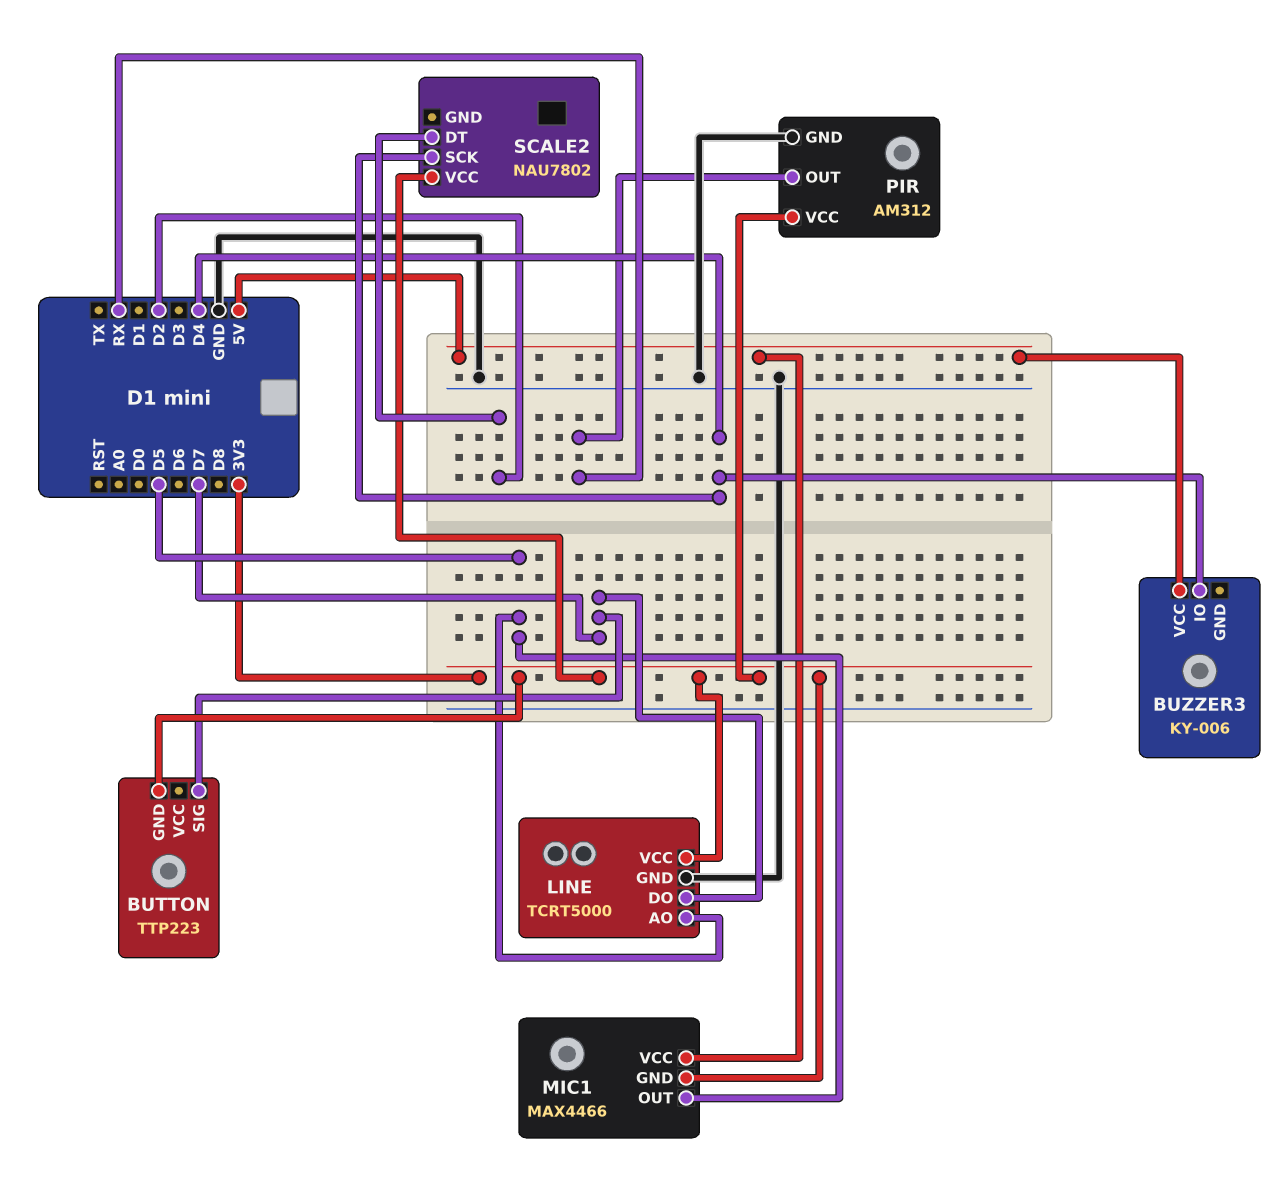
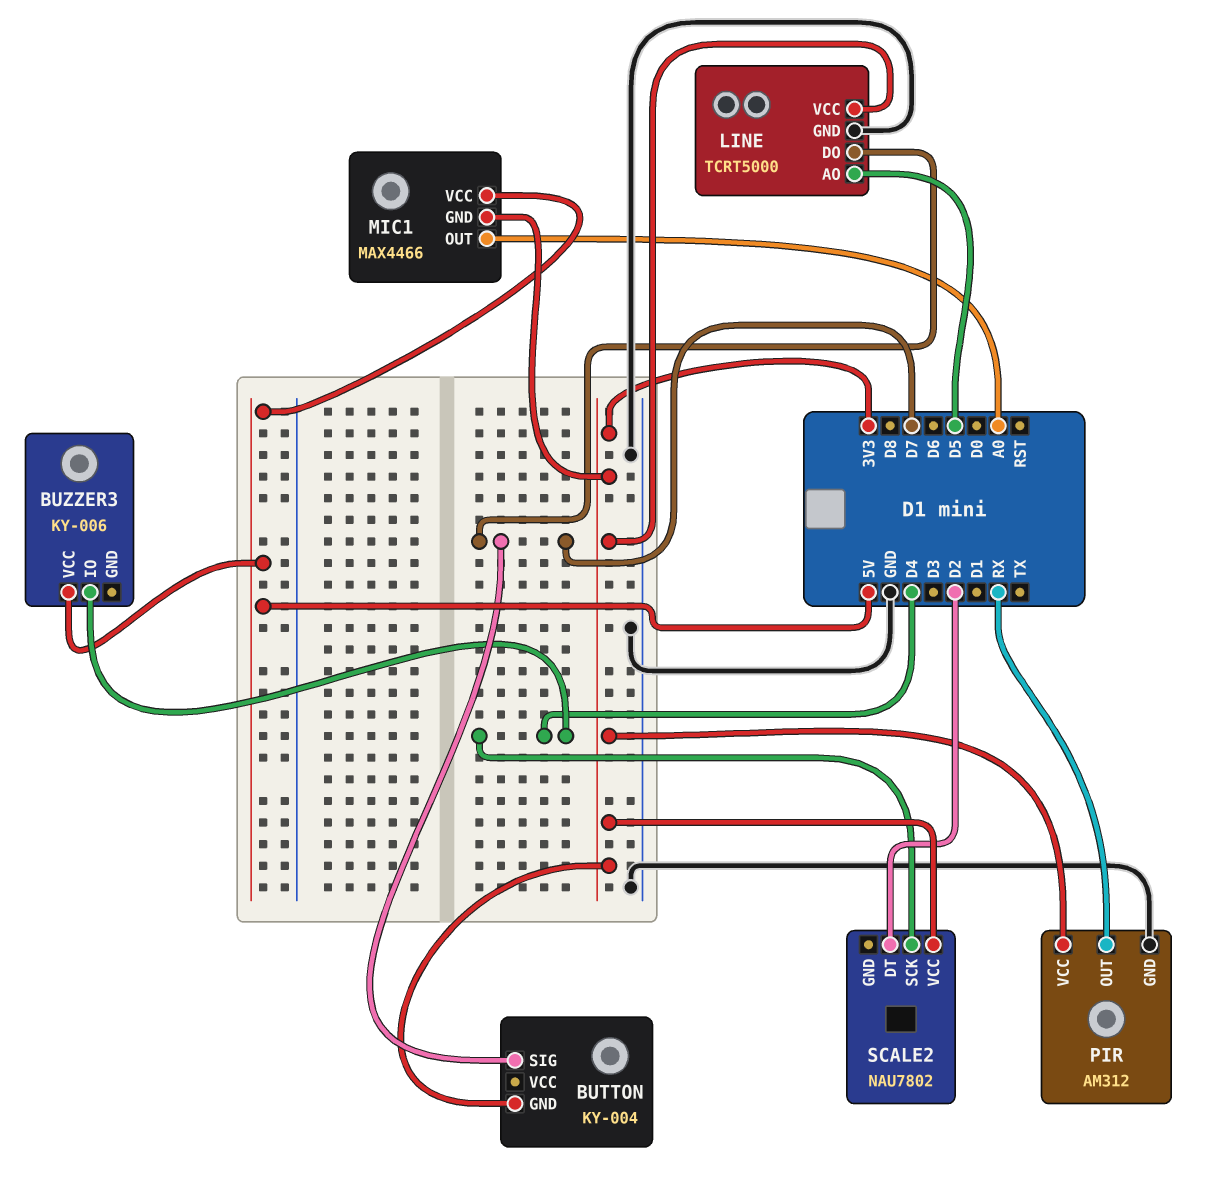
BUTTON: TTP223 -> KY-004
MIC1 pin OUT: D5 -> A0

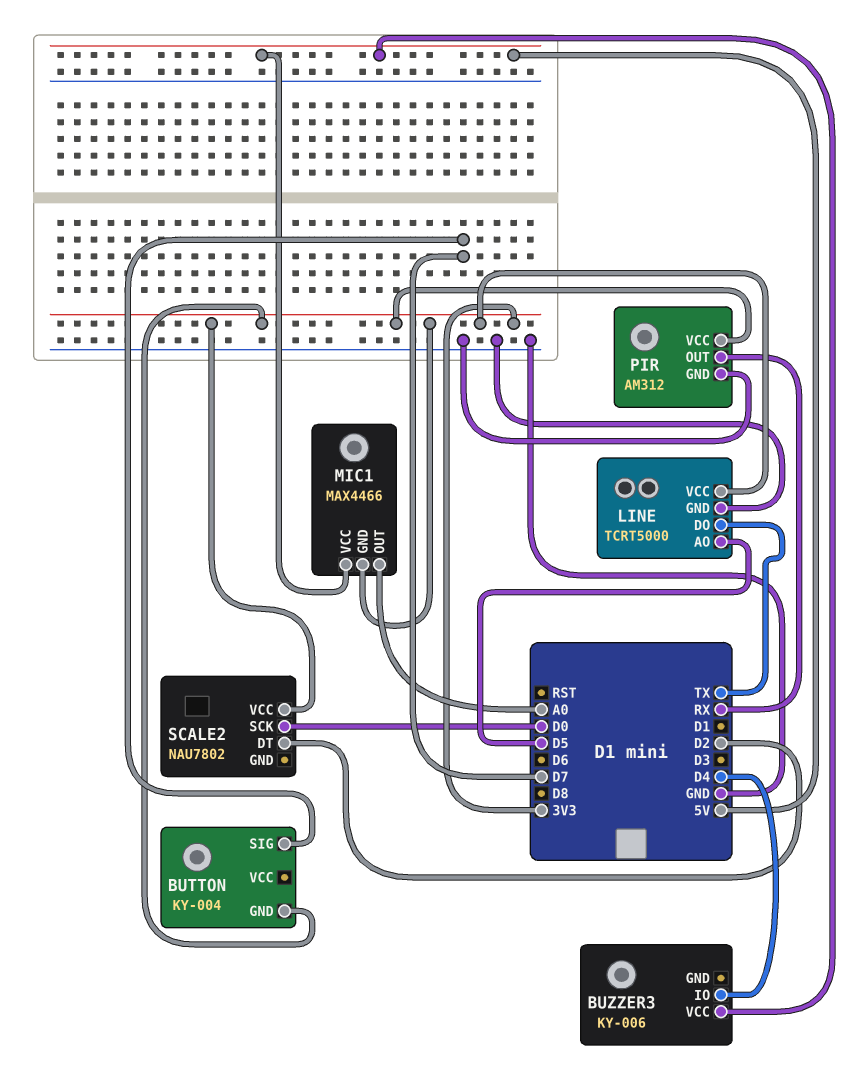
LINE pin DO: D7 -> TX
SCALE2 pin SCK: D4 -> D0

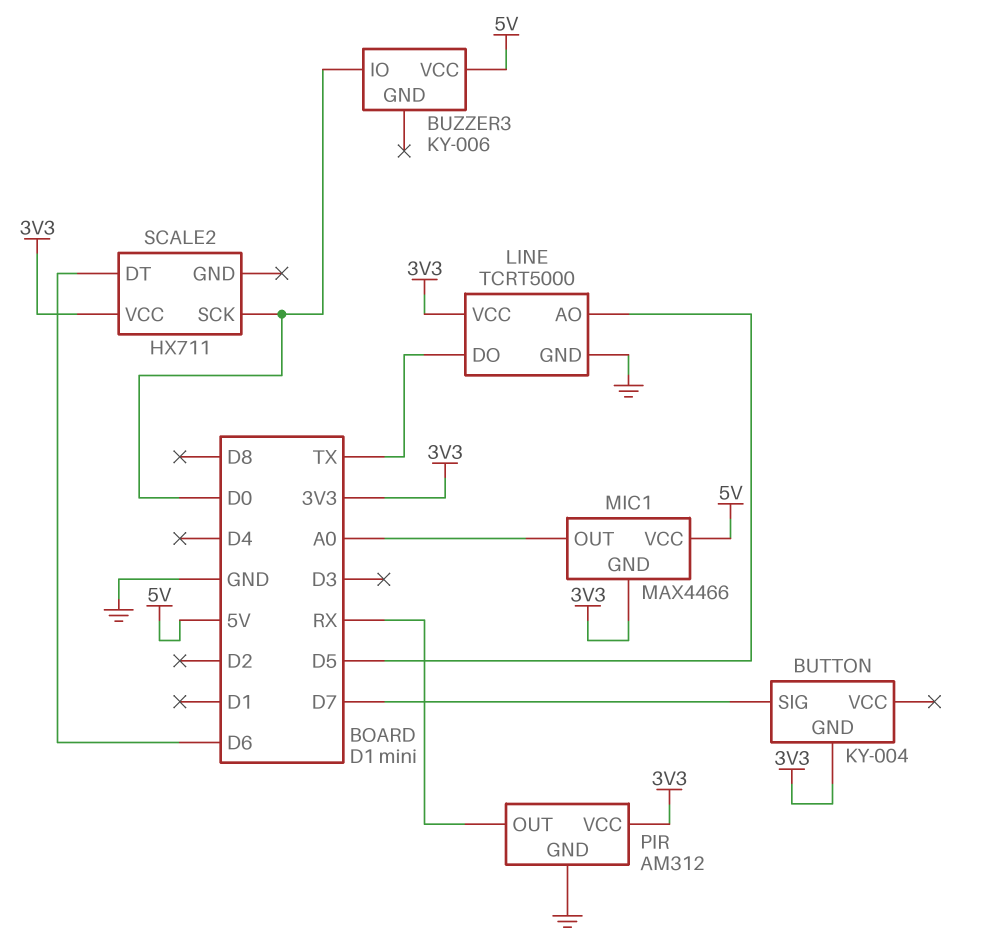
BUZZER3 pin IO: D4 -> D0
SCALE2: NAU7802 -> HX711
SCALE2 pin DT: D2 -> D6

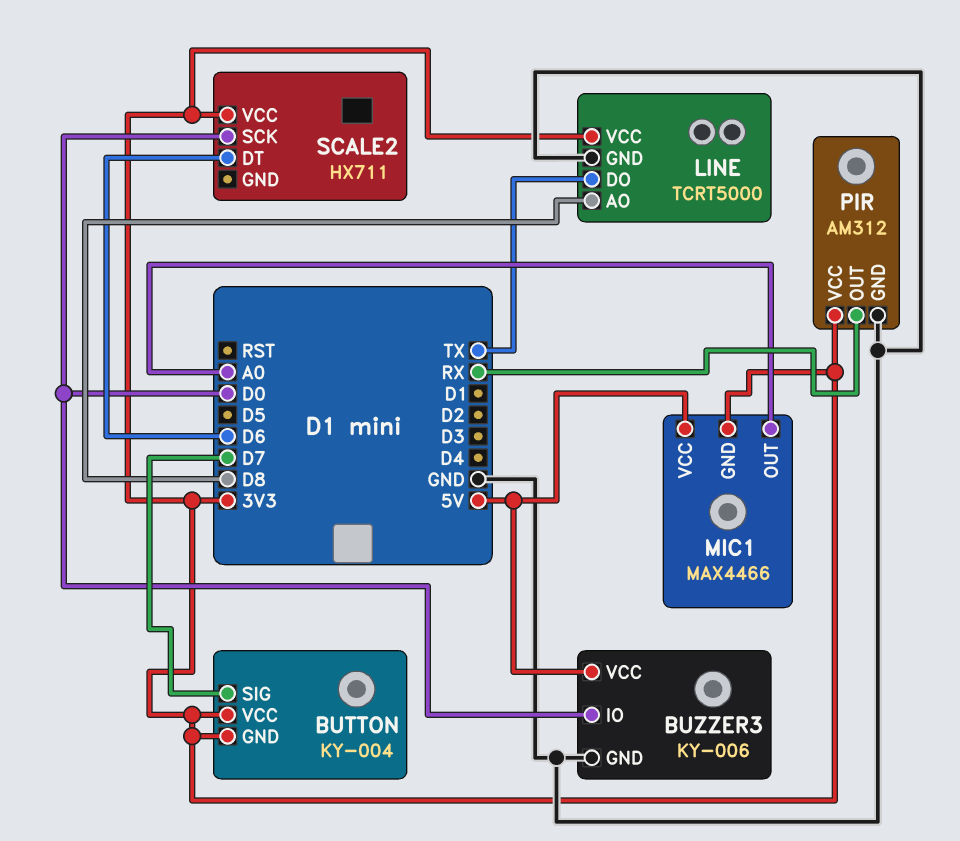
BUTTON pin VCC: none -> 3V3
BUZZER3 pin GND: none -> GND
LINE pin AO: D5 -> D8

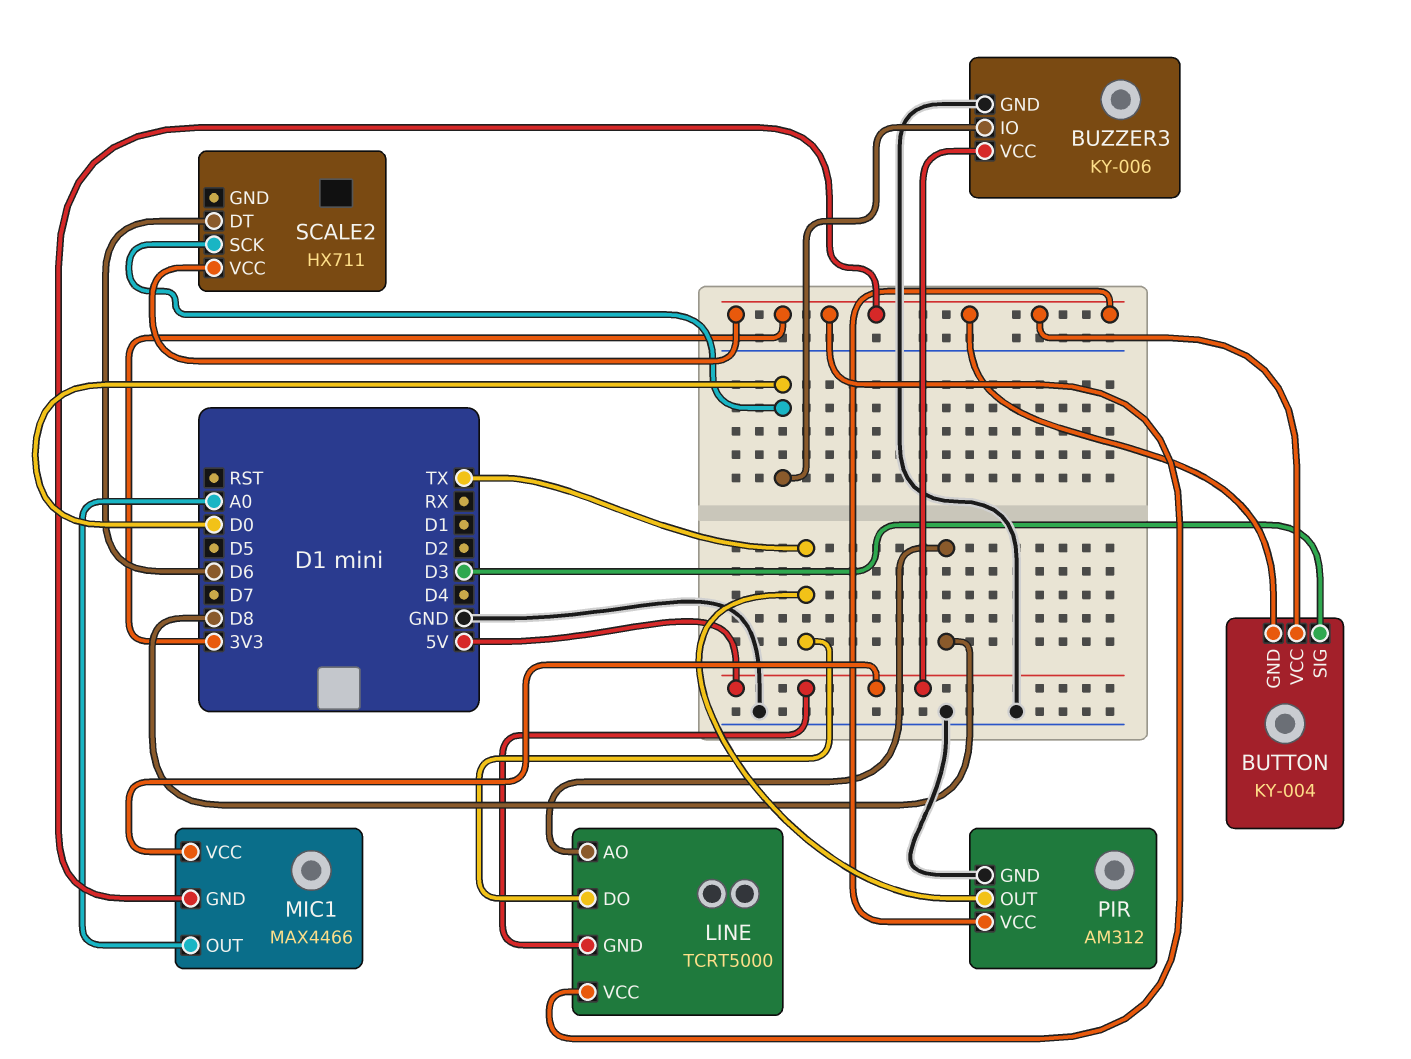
BUTTON pin SIG: D7 -> D3
LINE pin GND: GND -> 5V
PIR pin OUT: RX -> TX

